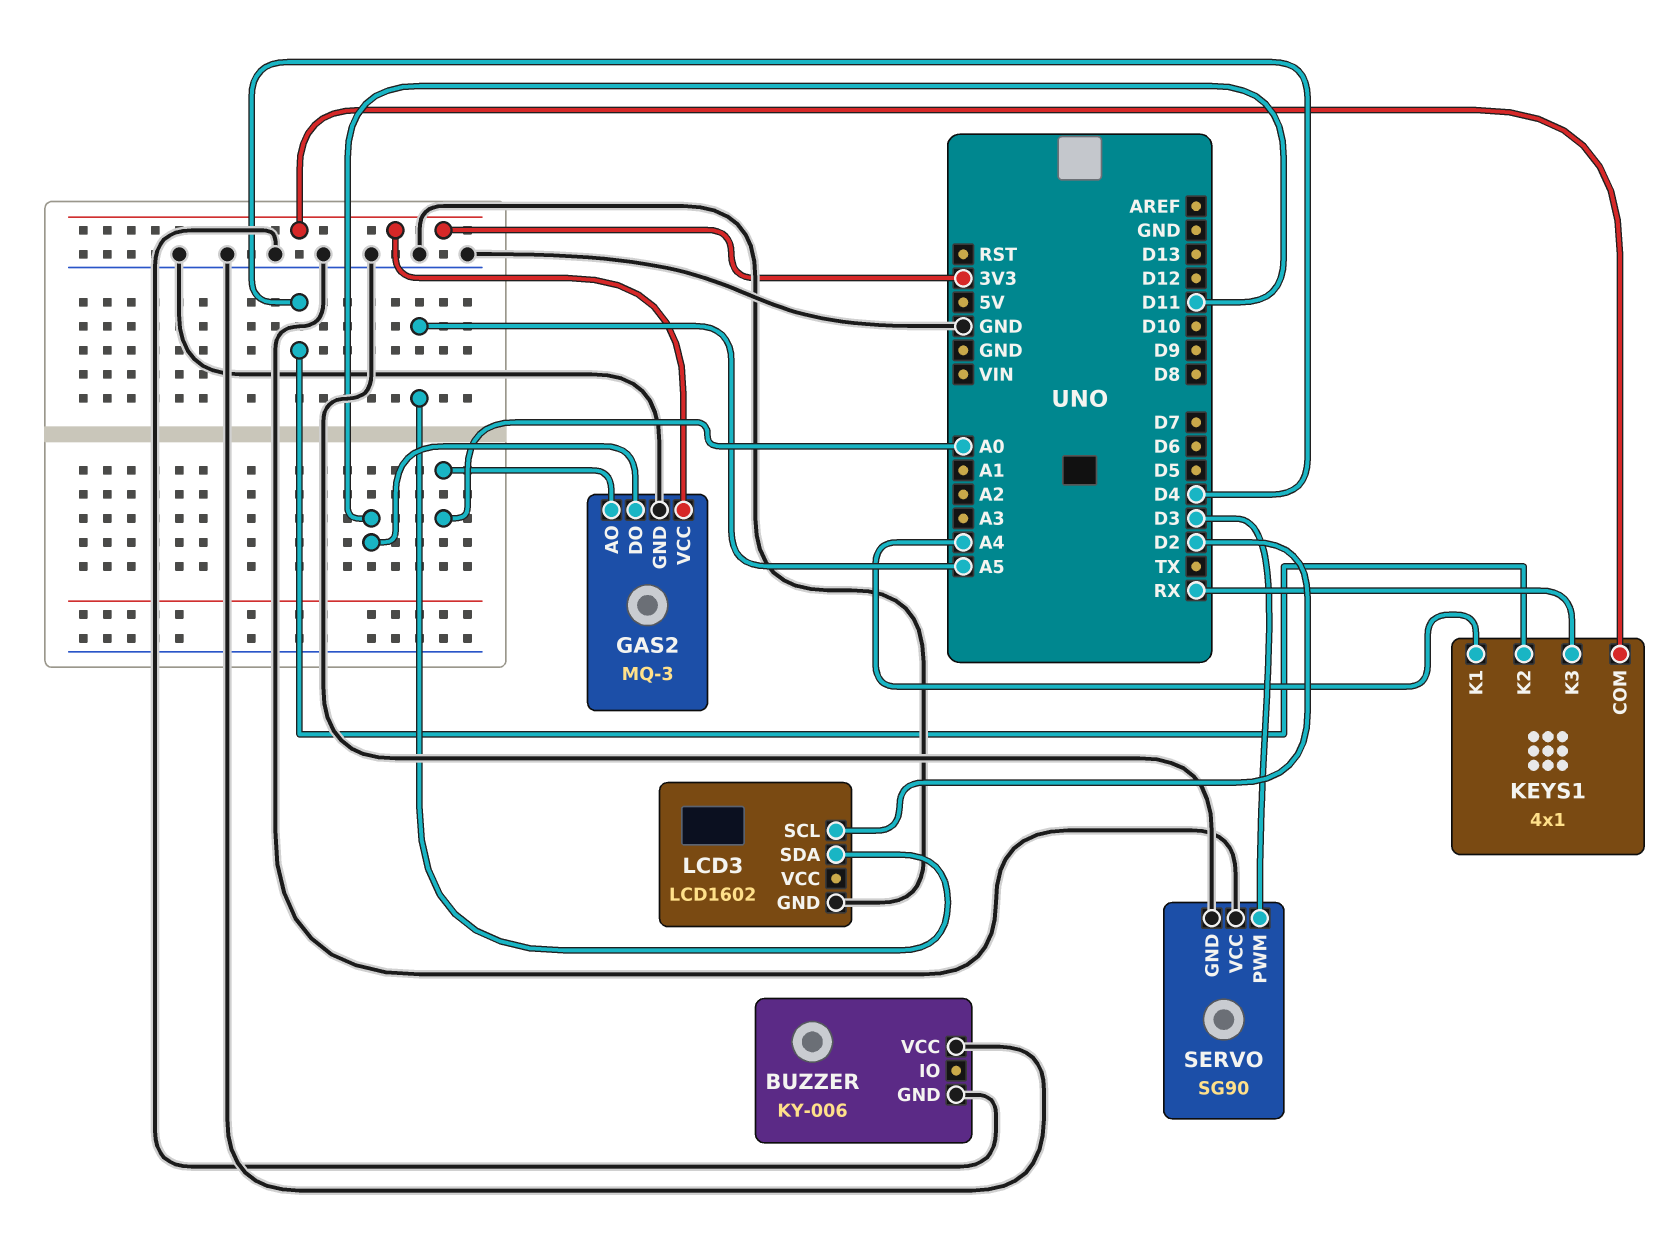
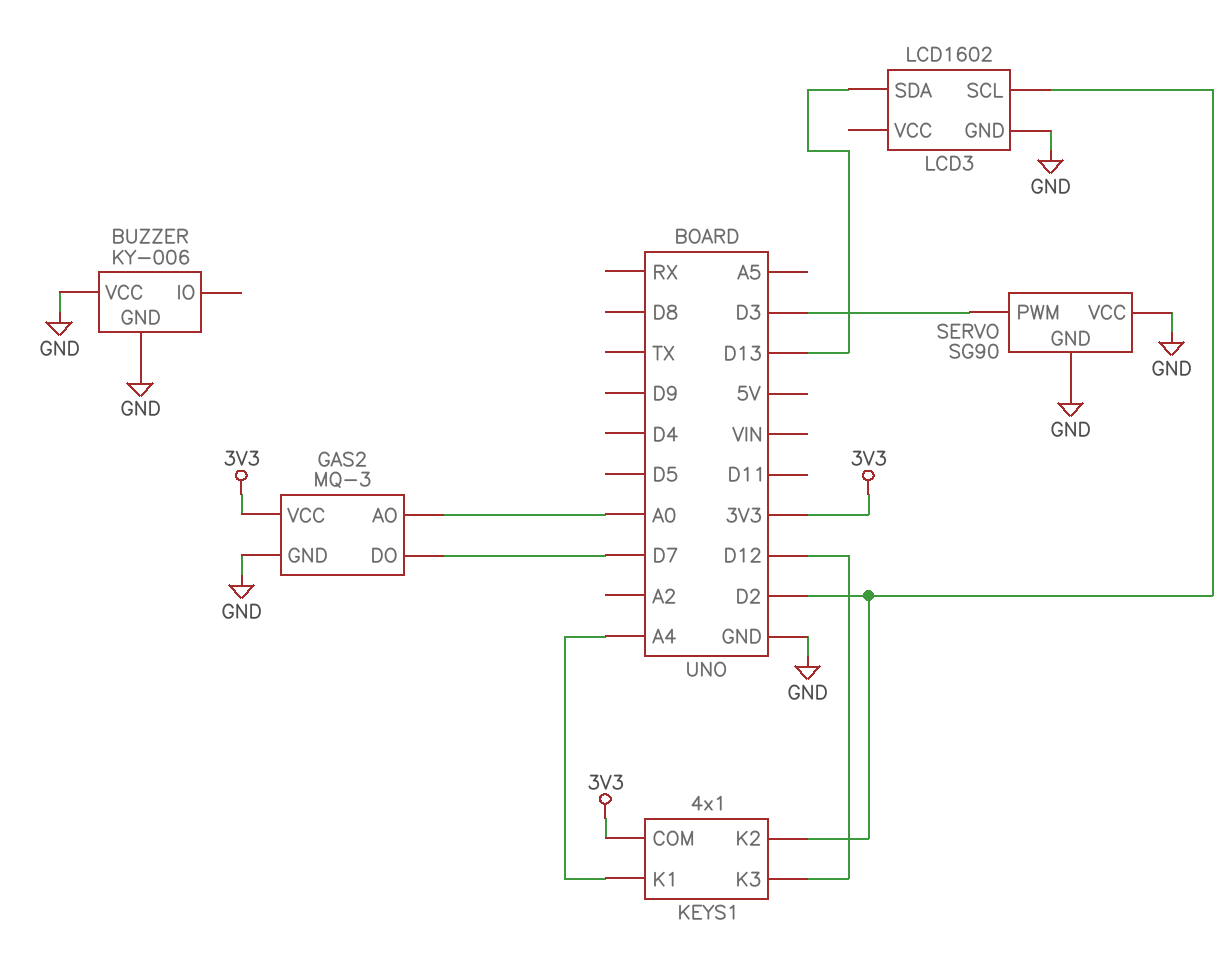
GAS2 pin DO: D11 -> D7
KEYS1 pin K2: D4 -> D2
KEYS1 pin K3: RX -> D12
LCD3 pin SDA: A5 -> D13

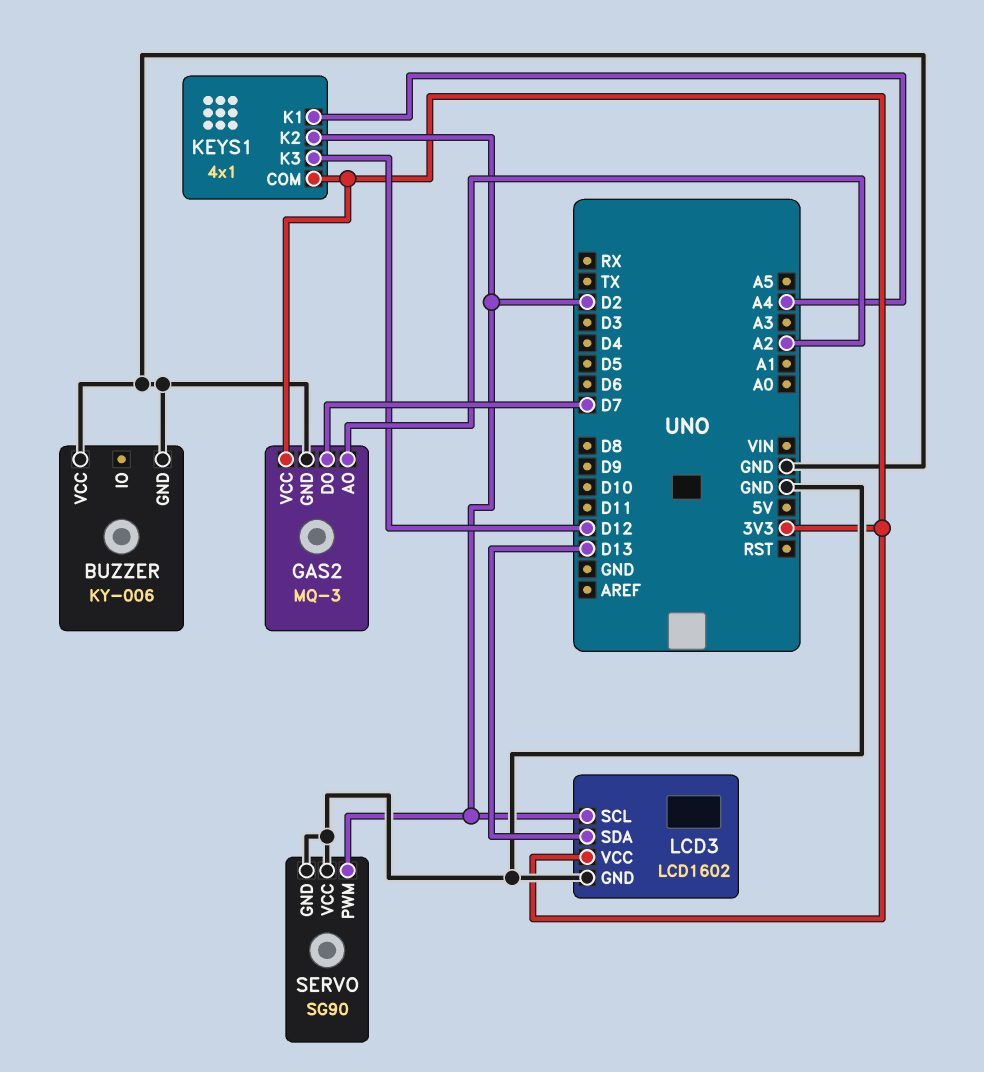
GAS2 pin AO: A0 -> A2
LCD3 pin VCC: none -> 3V3
SERVO pin PWM: D3 -> D2

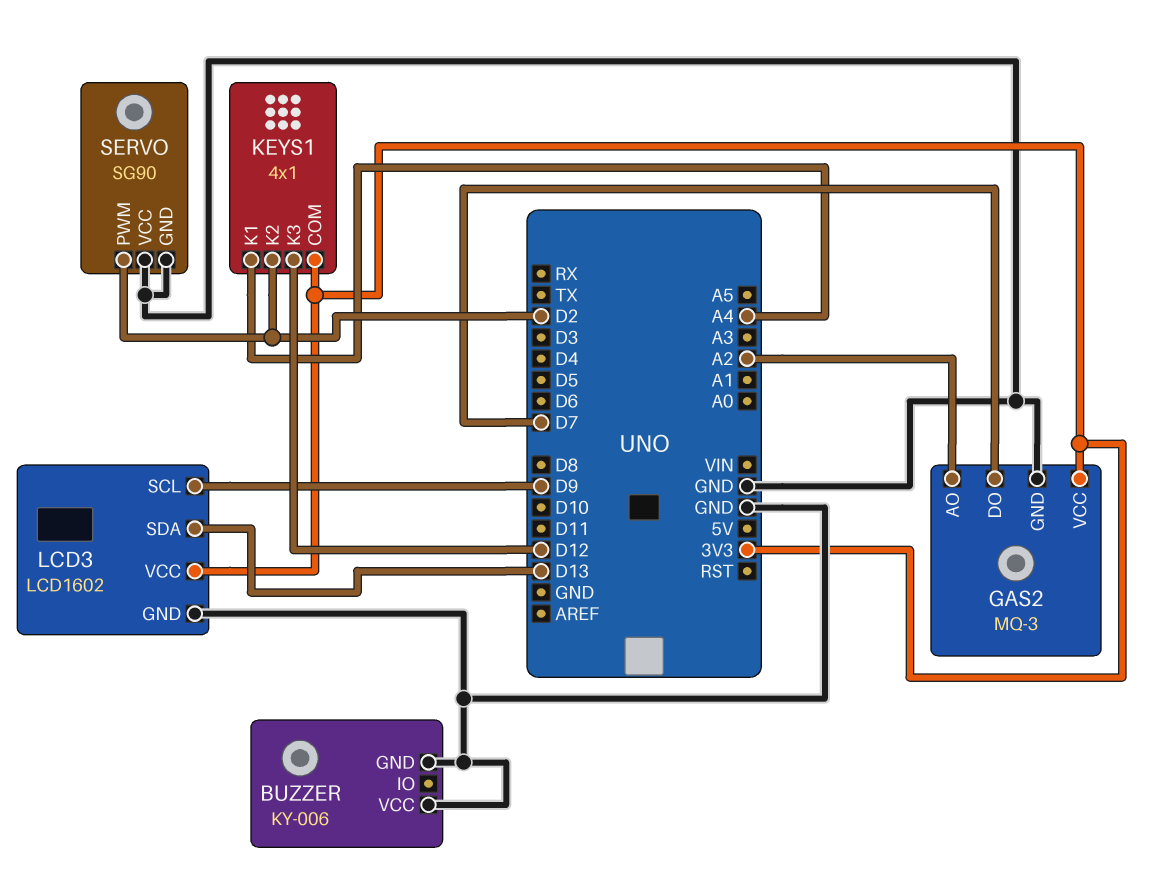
LCD3 pin SCL: D2 -> D9

